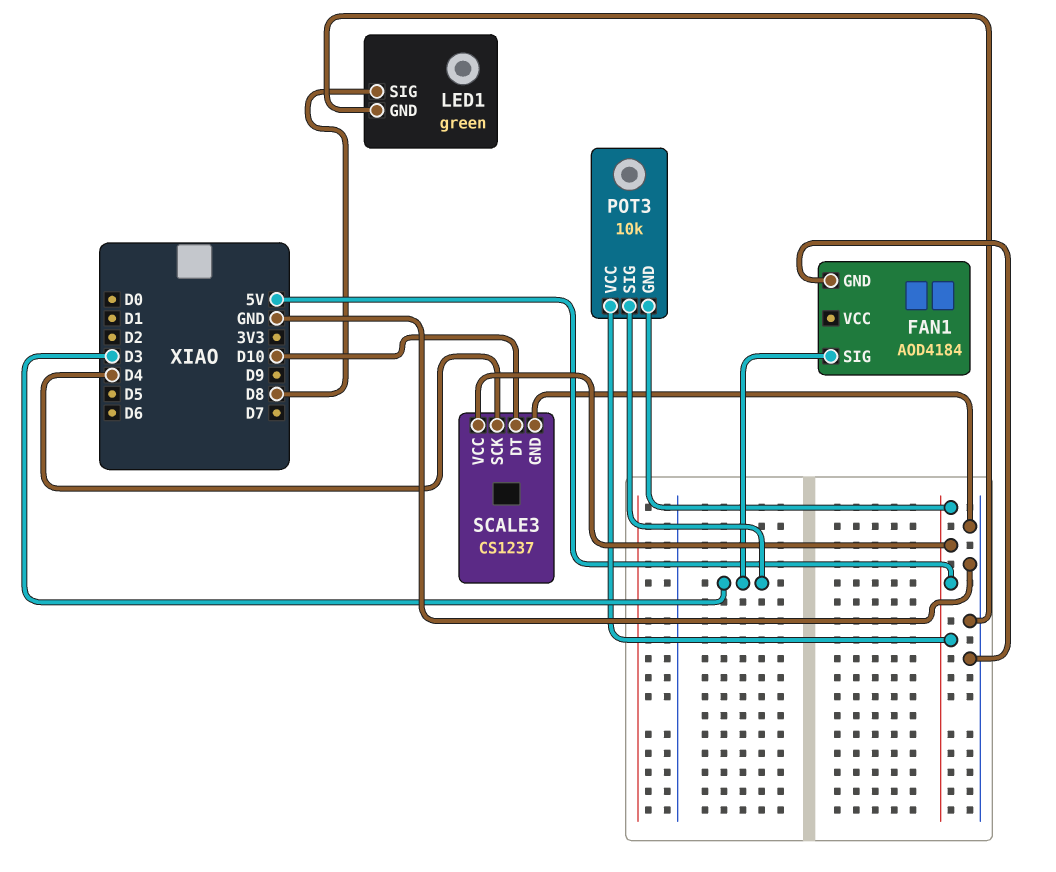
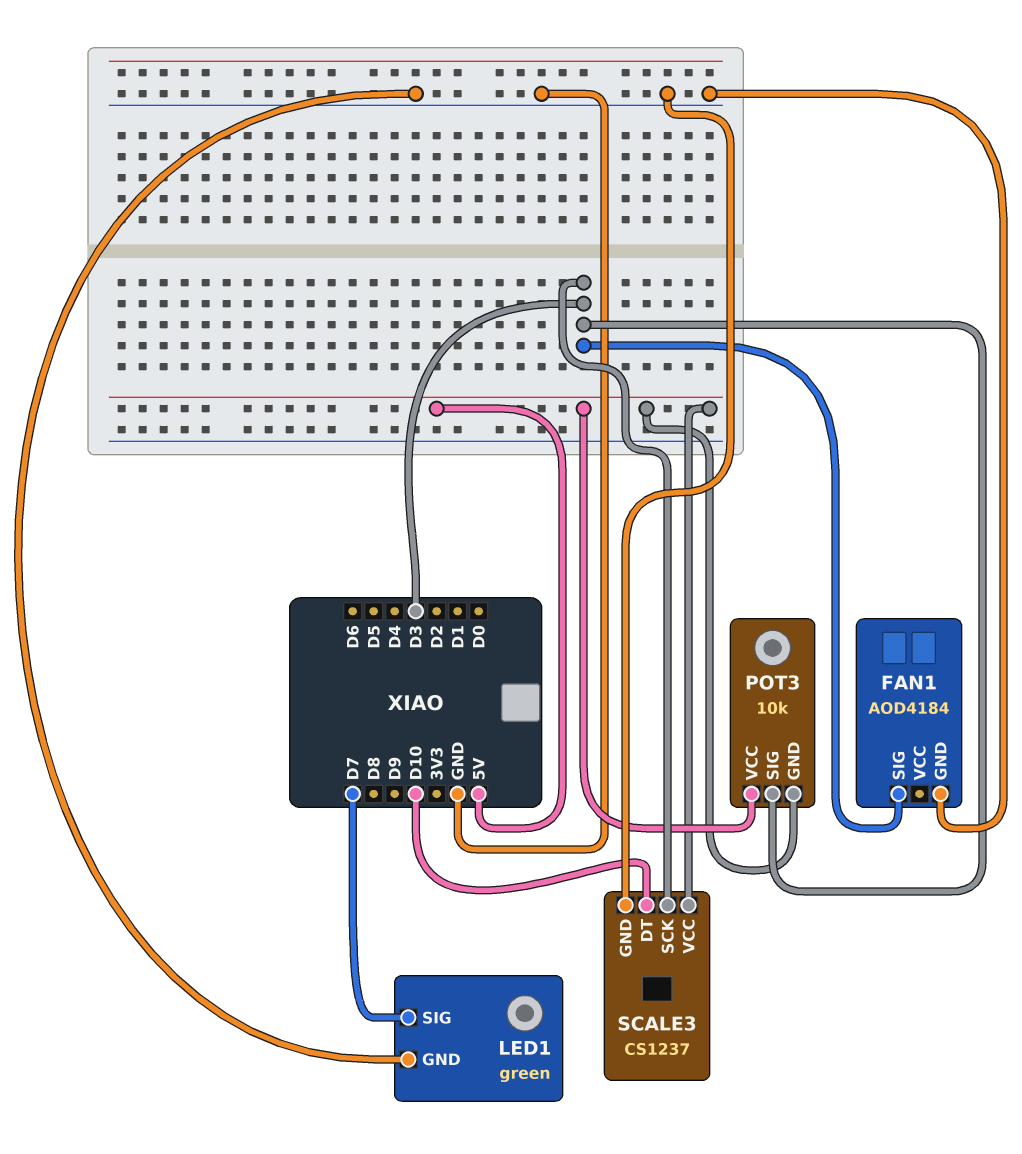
LED1 pin SIG: D8 -> D7
SCALE3 pin SCK: D4 -> D3

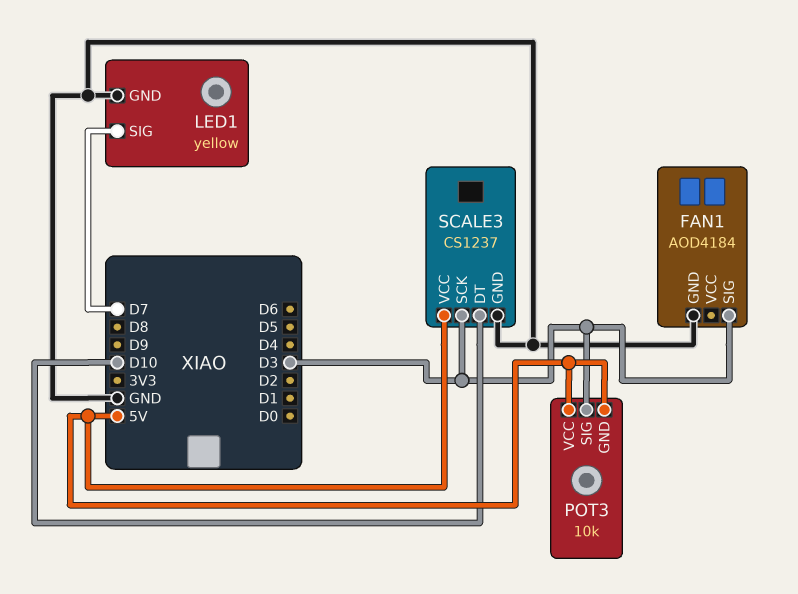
LED1: green -> yellow

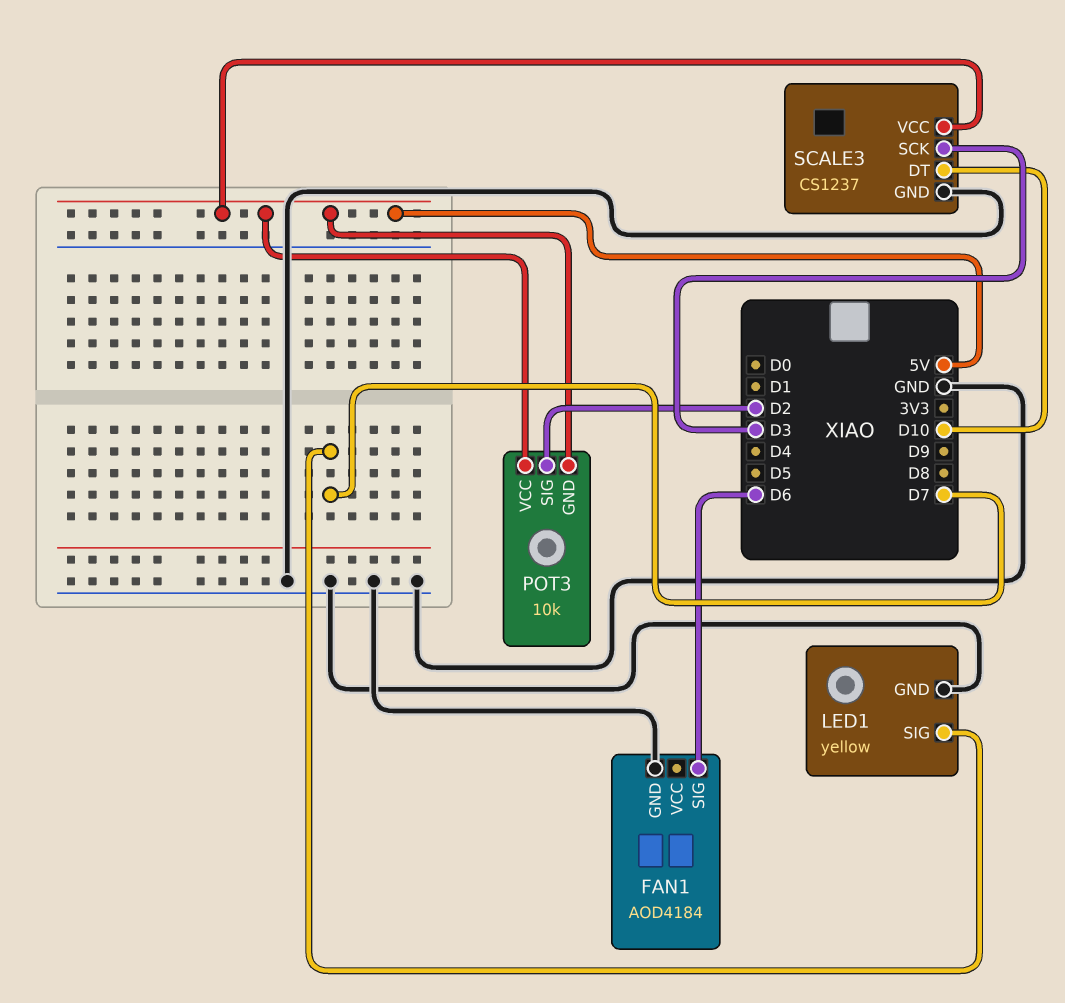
FAN1 pin SIG: D3 -> D6
POT3 pin SIG: D3 -> D2

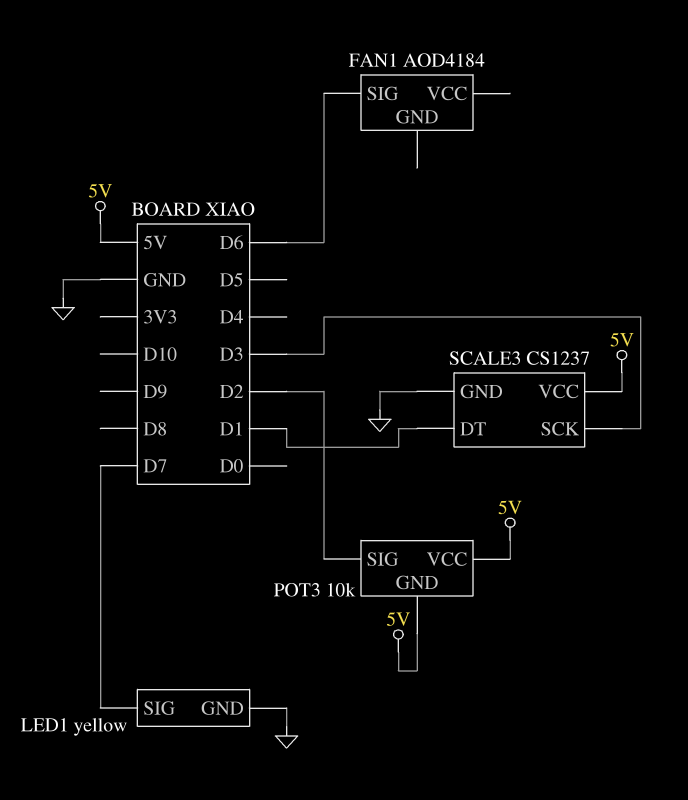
FAN1 pin GND: GND -> none
SCALE3 pin DT: D10 -> D1

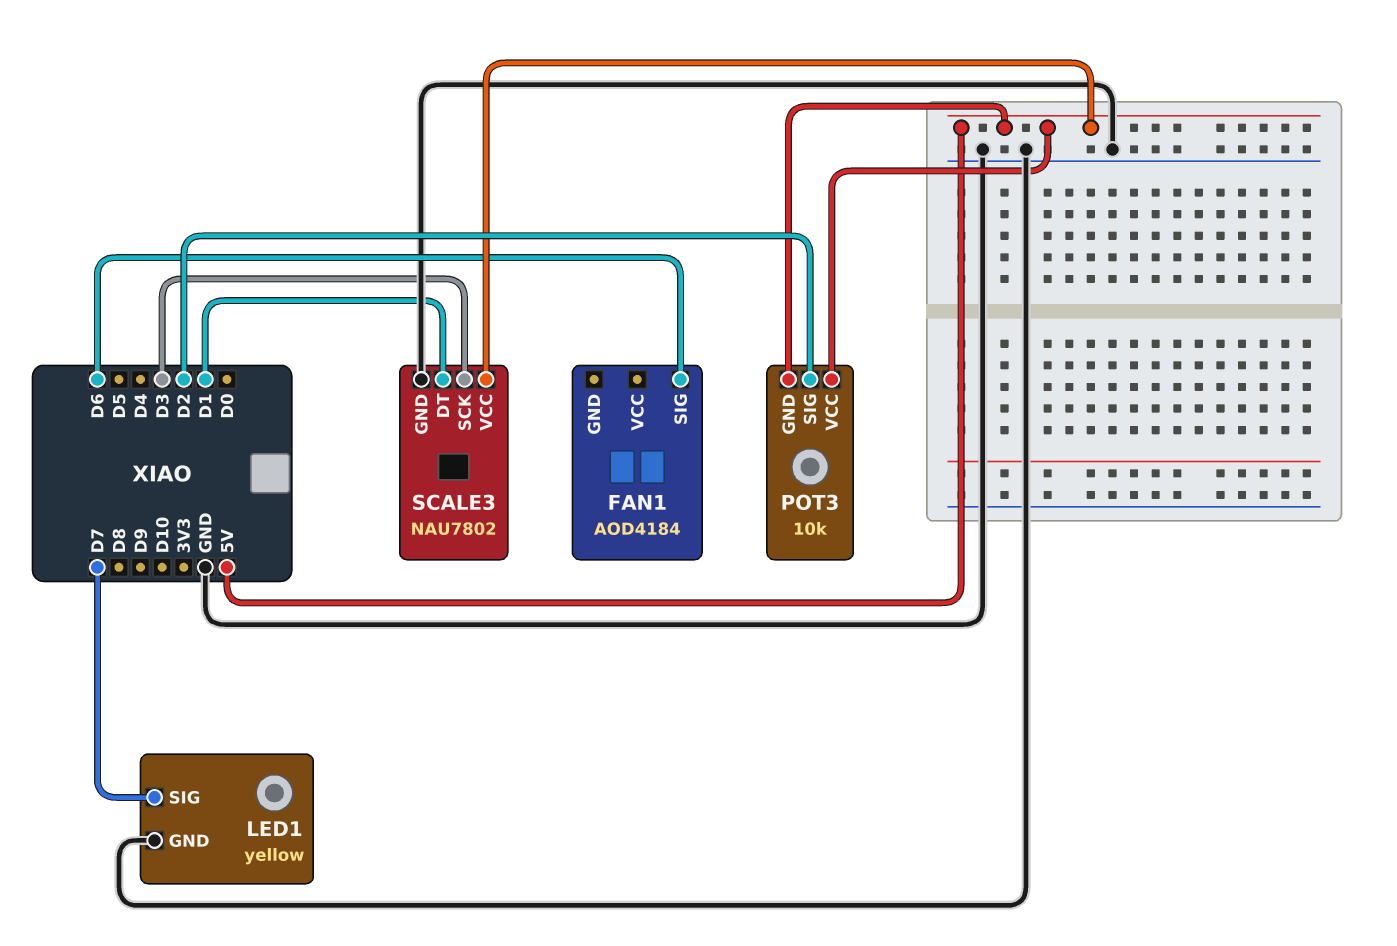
SCALE3: CS1237 -> NAU7802

